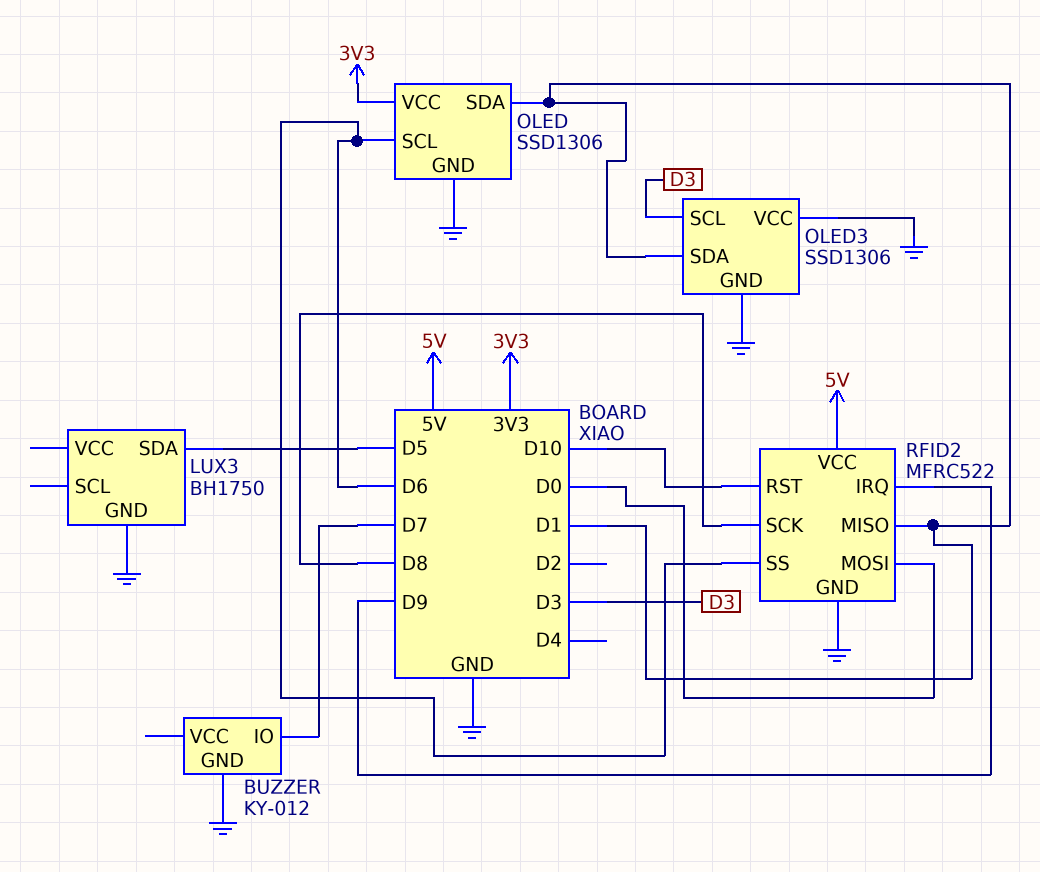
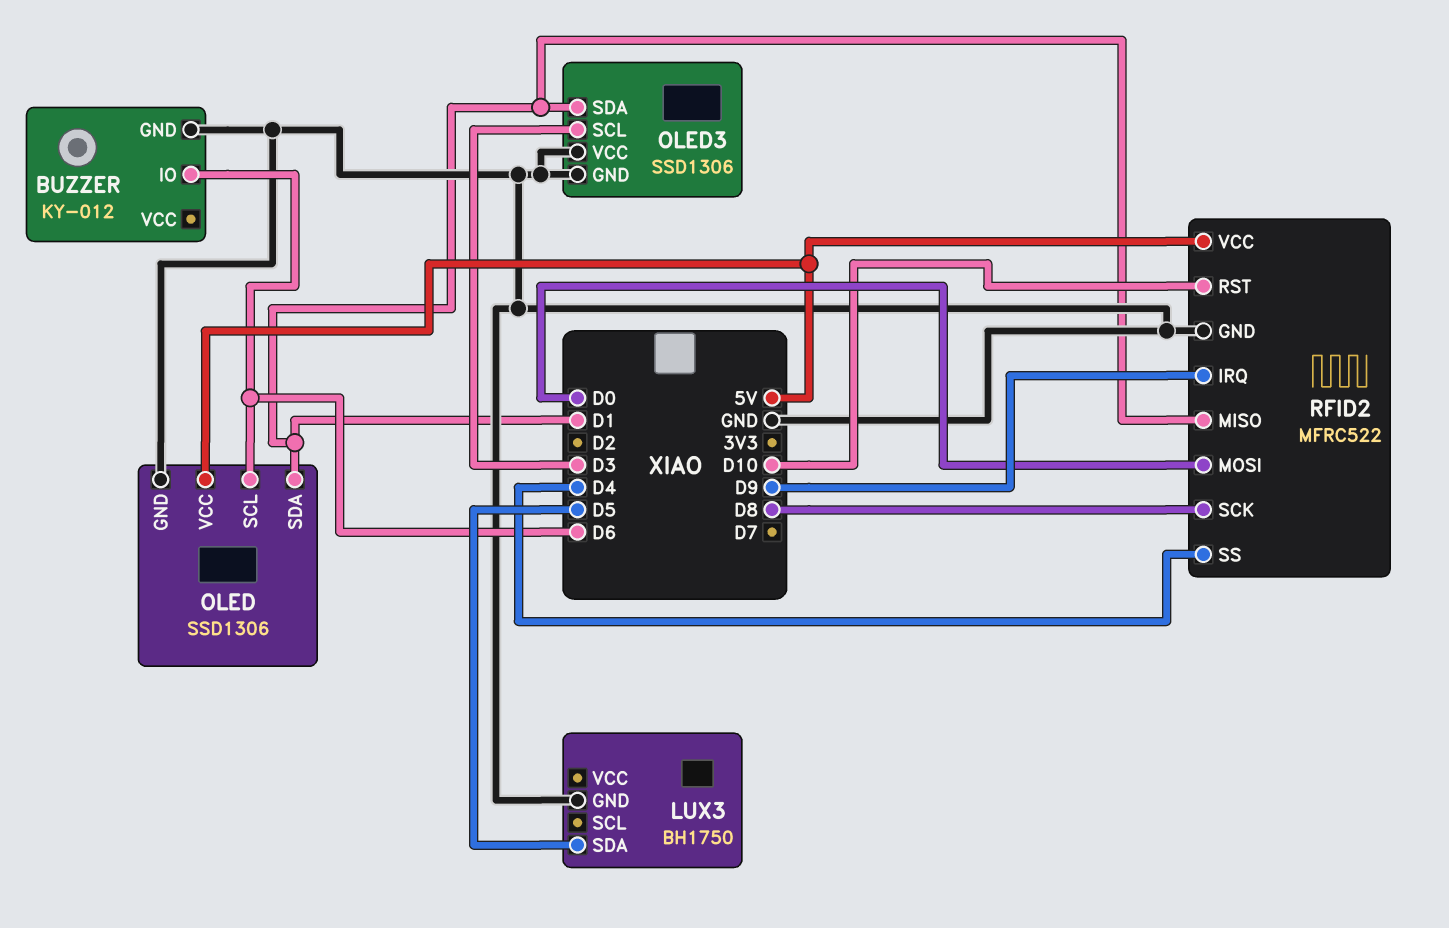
BUZZER pin IO: D7 -> D6
OLED pin VCC: 3V3 -> 5V
RFID2 pin SS: D6 -> D4

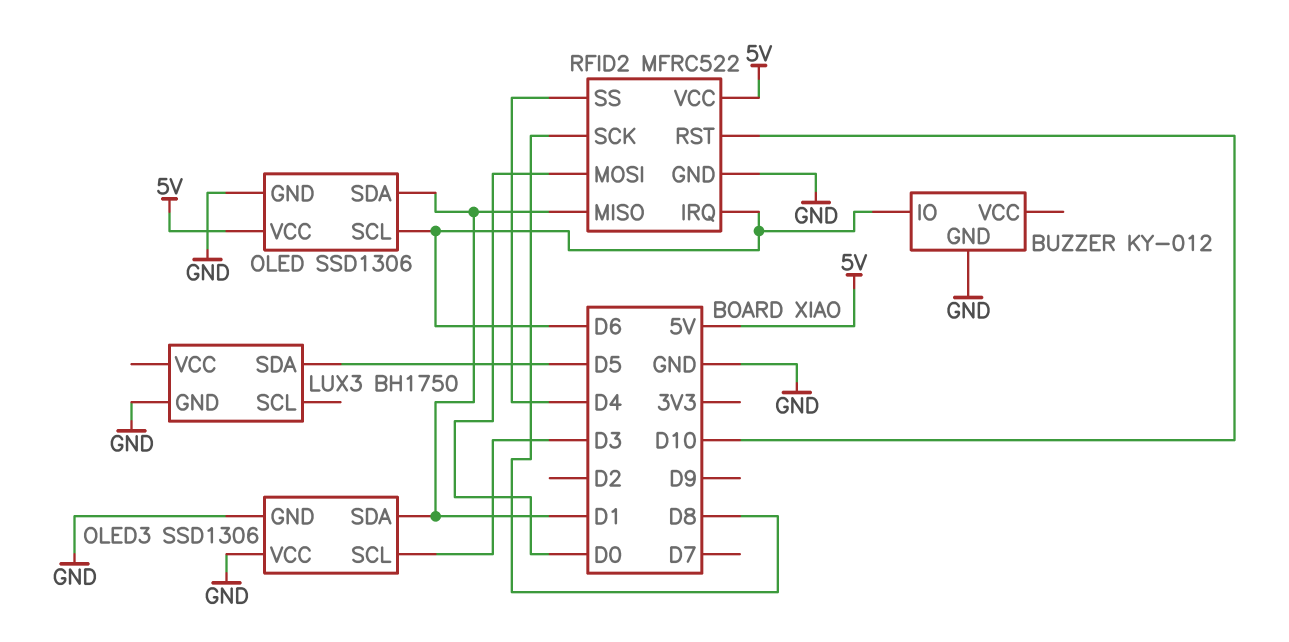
RFID2 pin IRQ: D9 -> D6

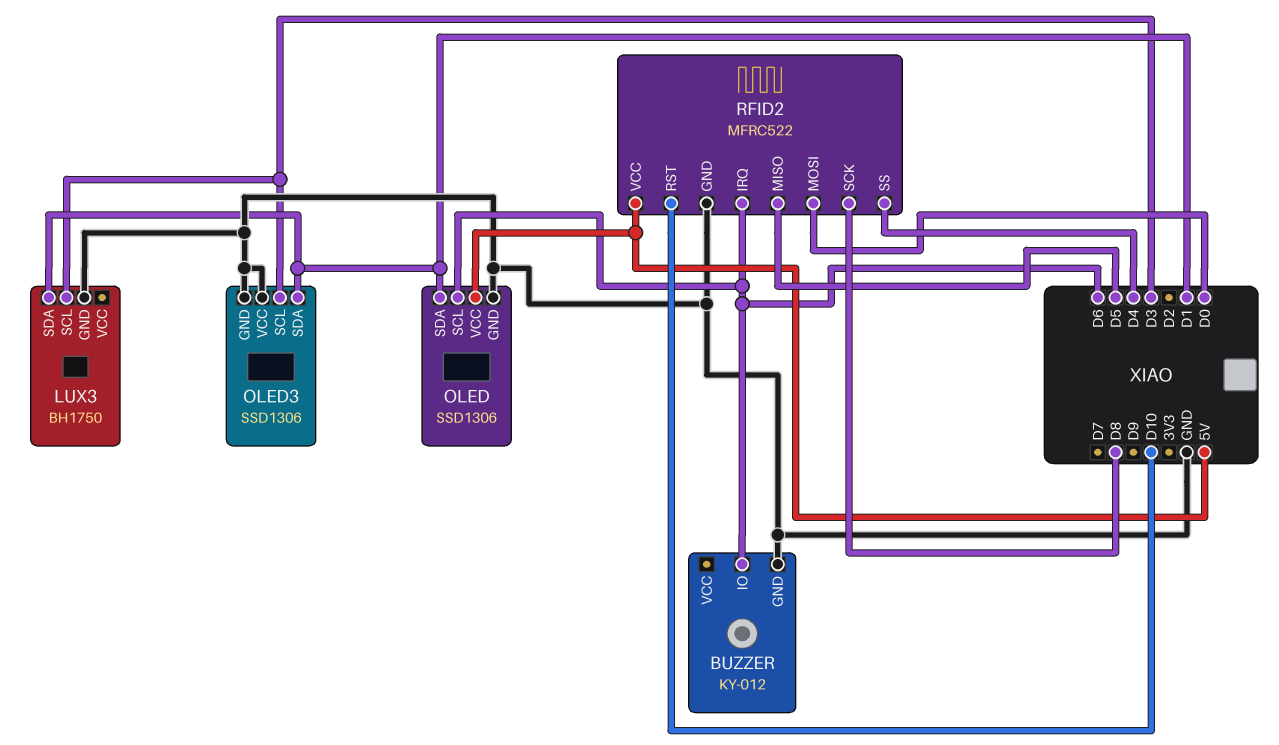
LUX3 pin SCL: none -> D3
LUX3 pin SDA: D5 -> D1
RFID2 pin MISO: D1 -> D5

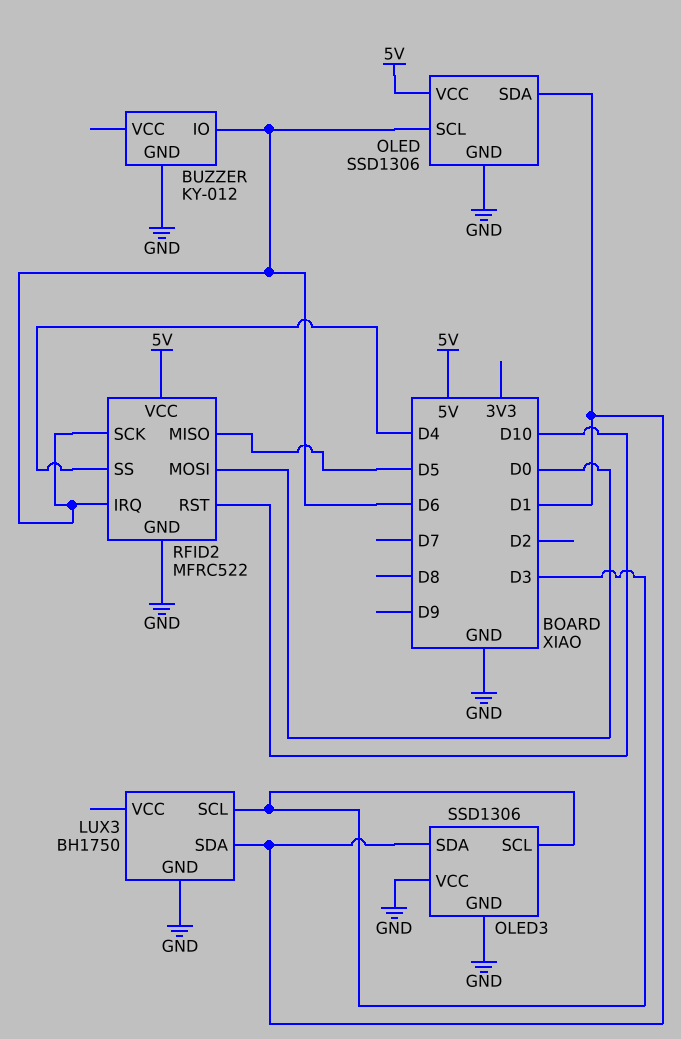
RFID2 pin SCK: D8 -> D6

